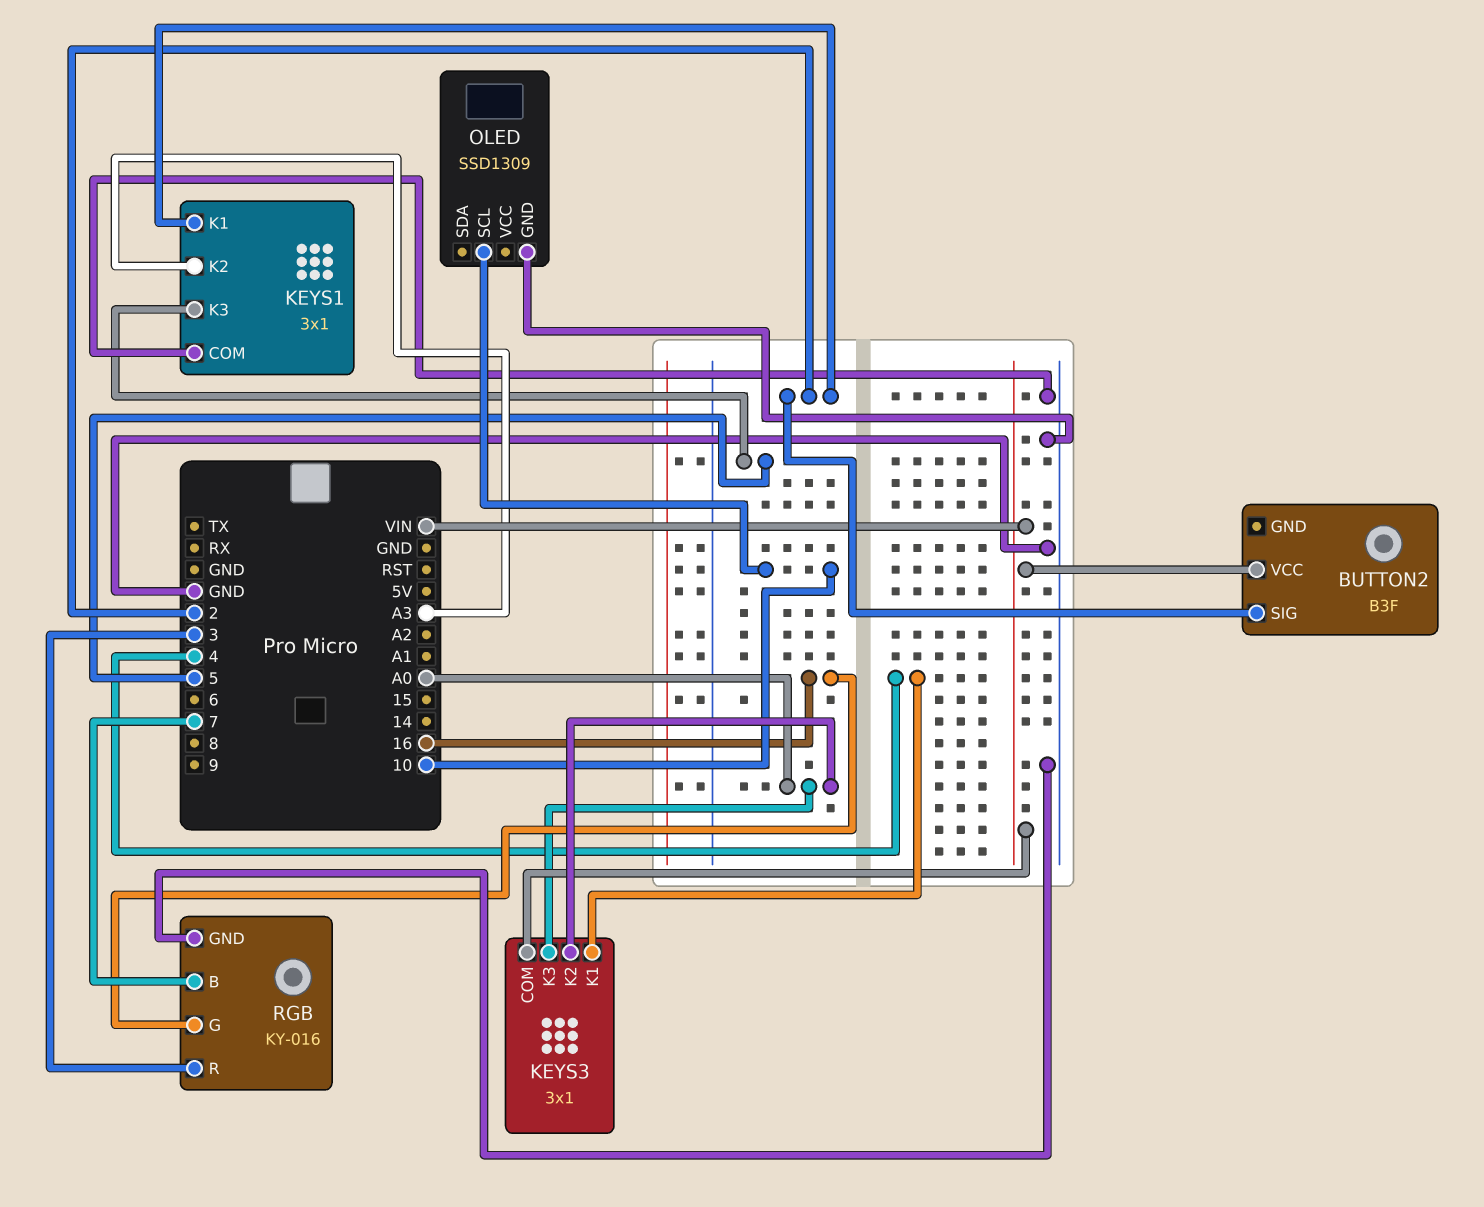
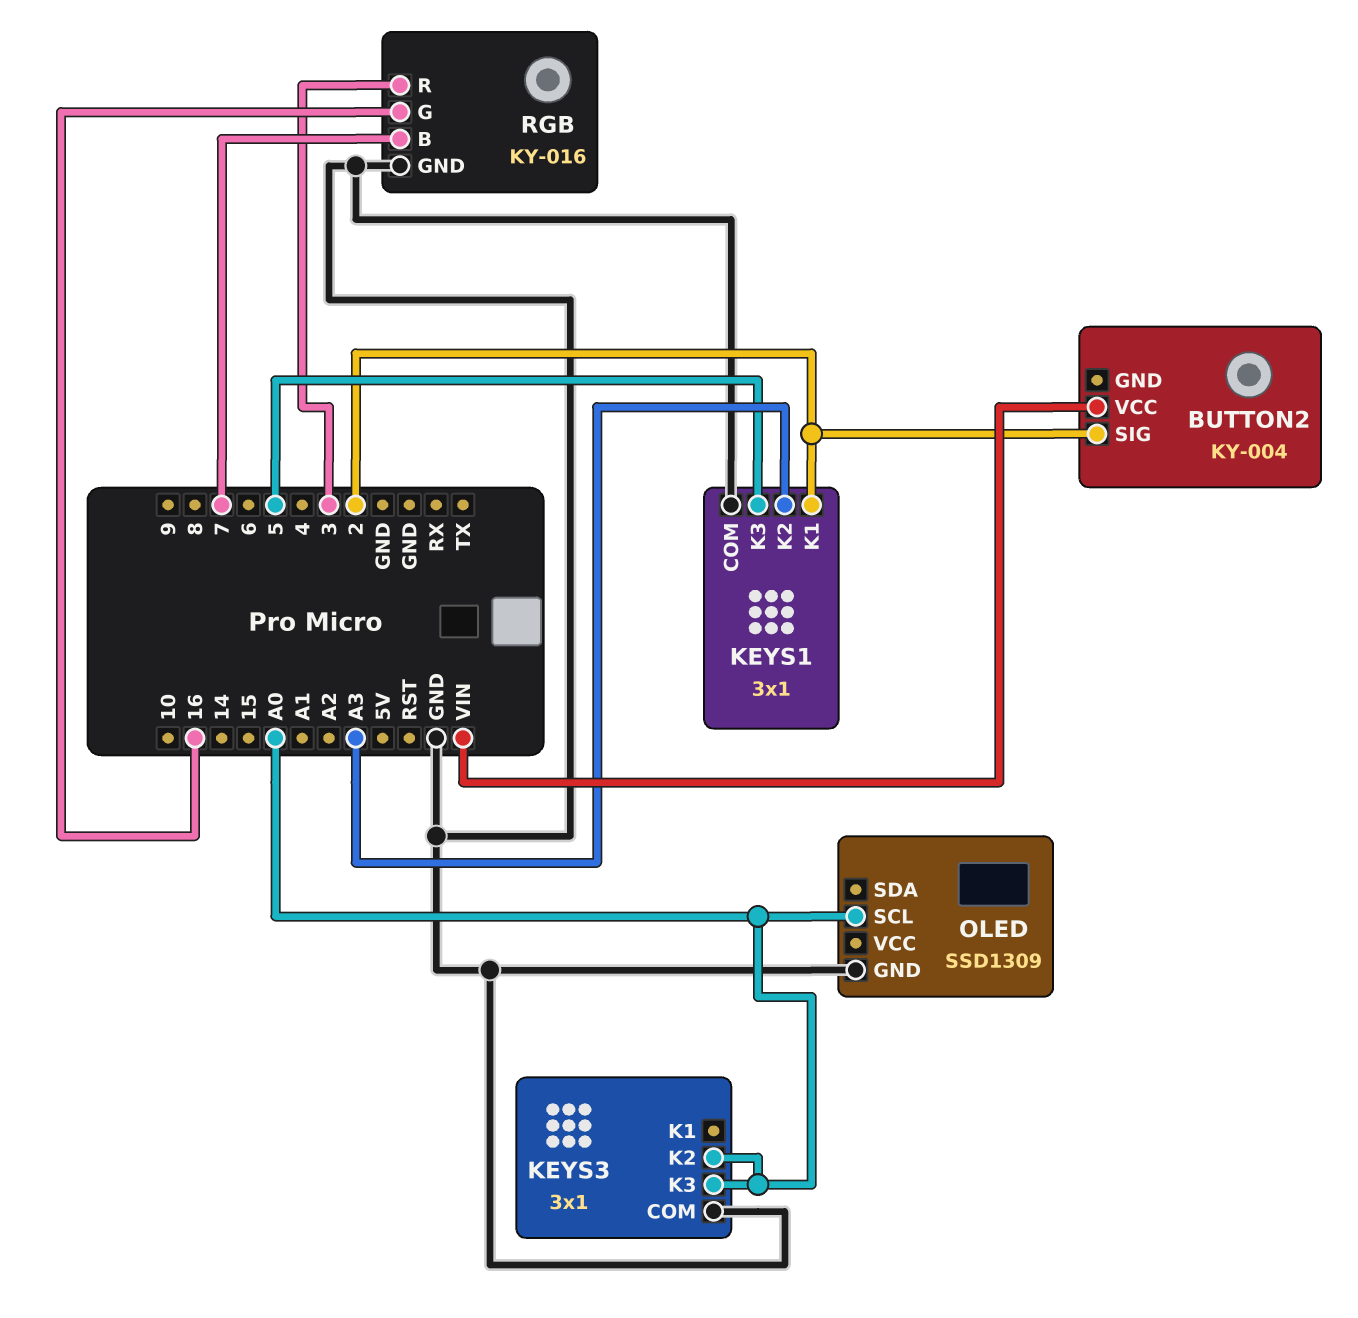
BUTTON2: B3F -> KY-004
KEYS3 pin COM: VIN -> GND
KEYS3 pin K1: 4 -> none
OLED pin SCL: 10 -> A0

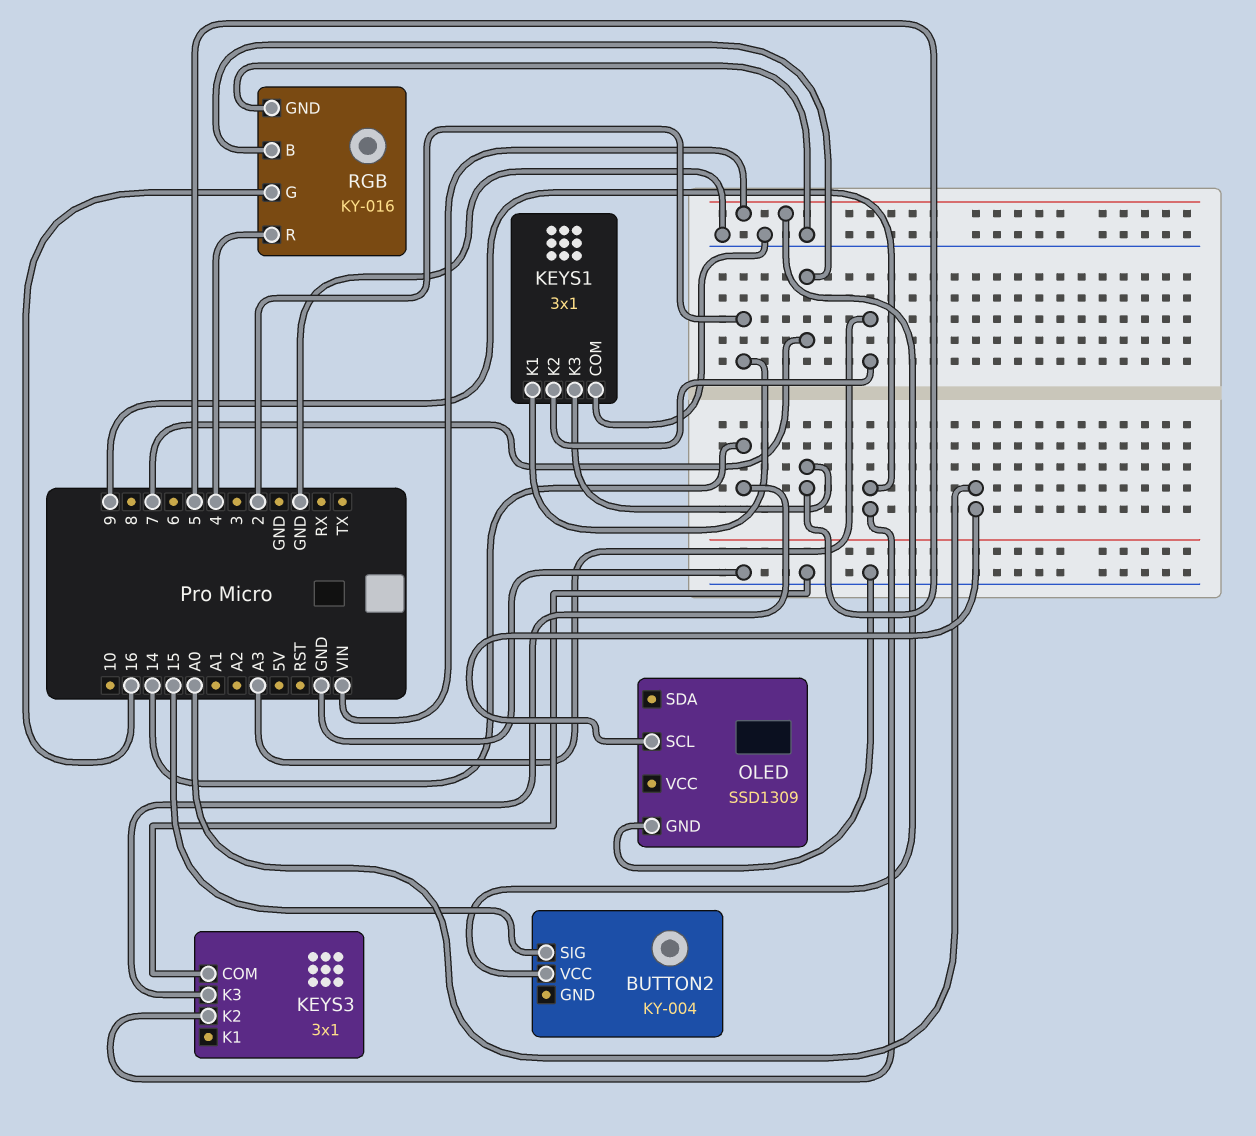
BUTTON2 pin SIG: 2 -> 15
KEYS3 pin K2: A0 -> 9
KEYS3 pin K3: A0 -> 14
RGB pin R: 3 -> 4

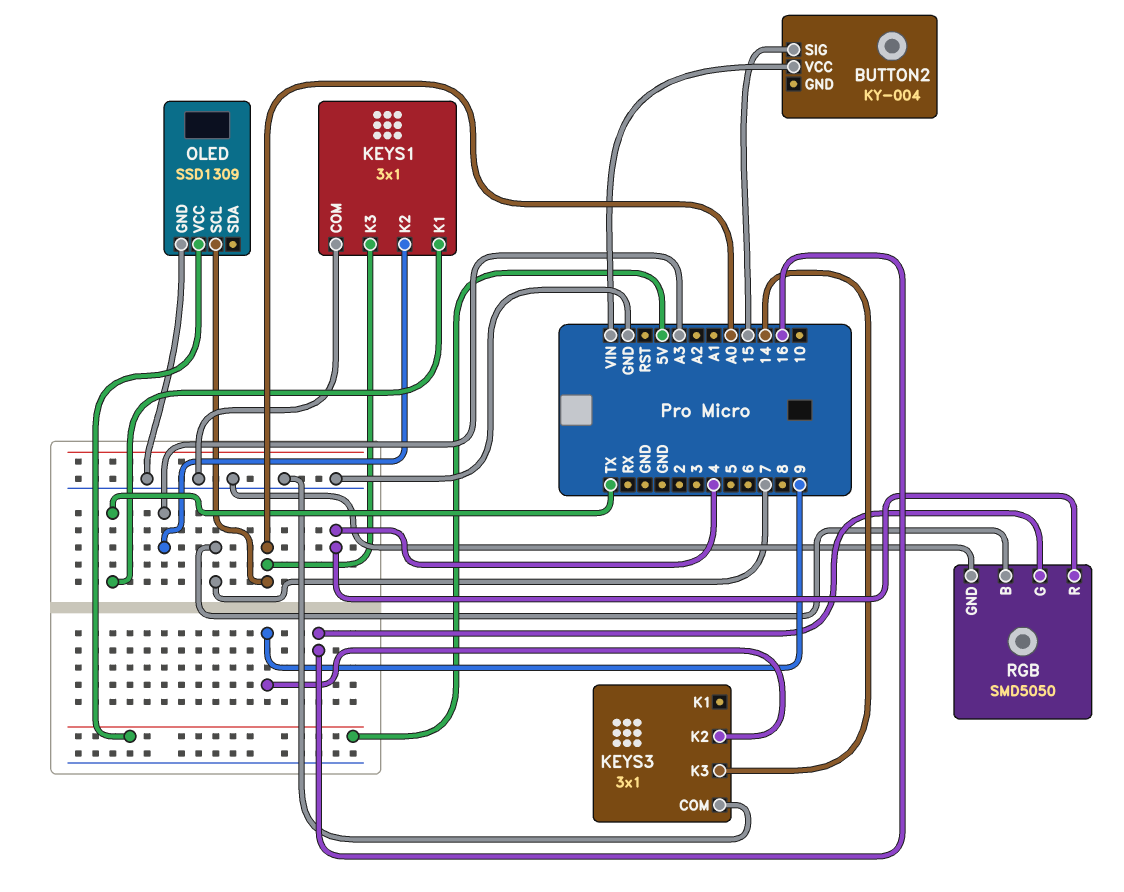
KEYS1 pin K1: 2 -> TX
KEYS1 pin K3: 5 -> A0
OLED pin VCC: none -> 5V
RGB: KY-016 -> SMD5050

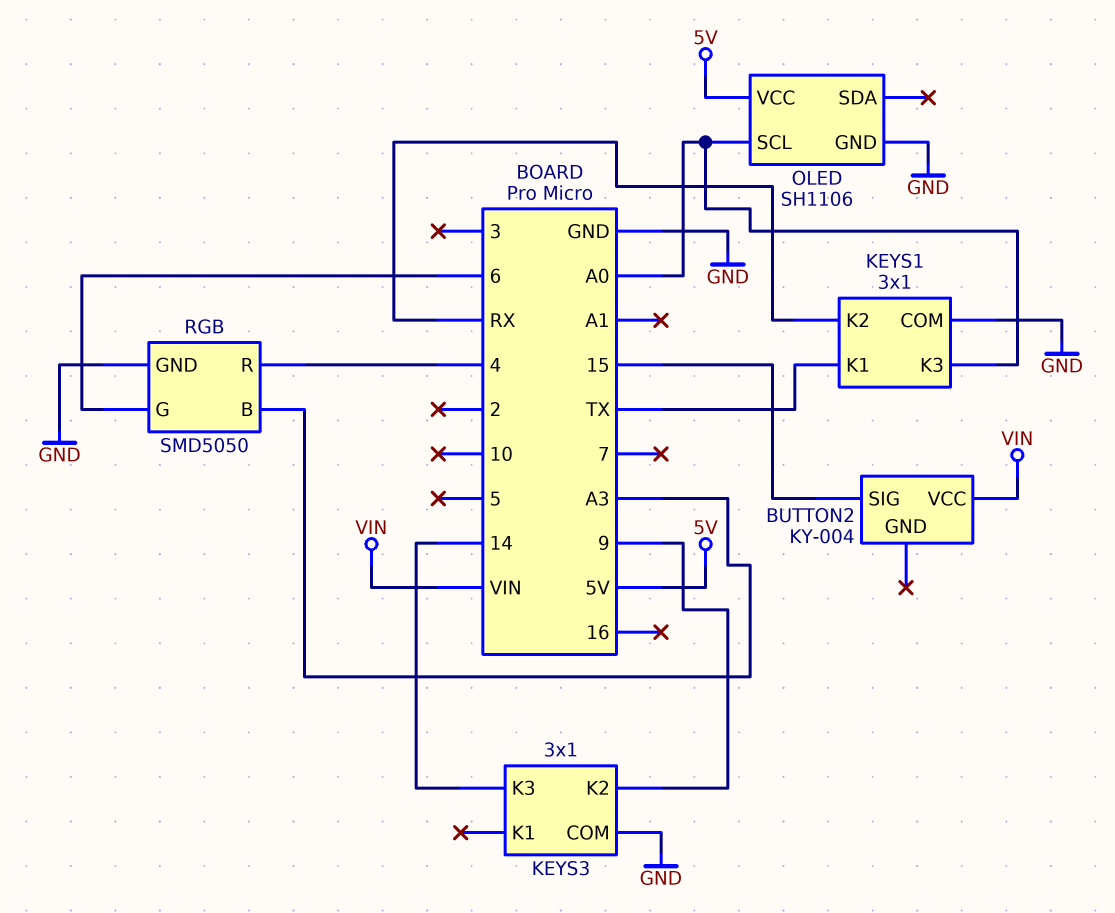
KEYS1 pin K2: A3 -> RX
OLED: SSD1309 -> SH1106
RGB pin B: 7 -> A3
RGB pin G: 16 -> 6

